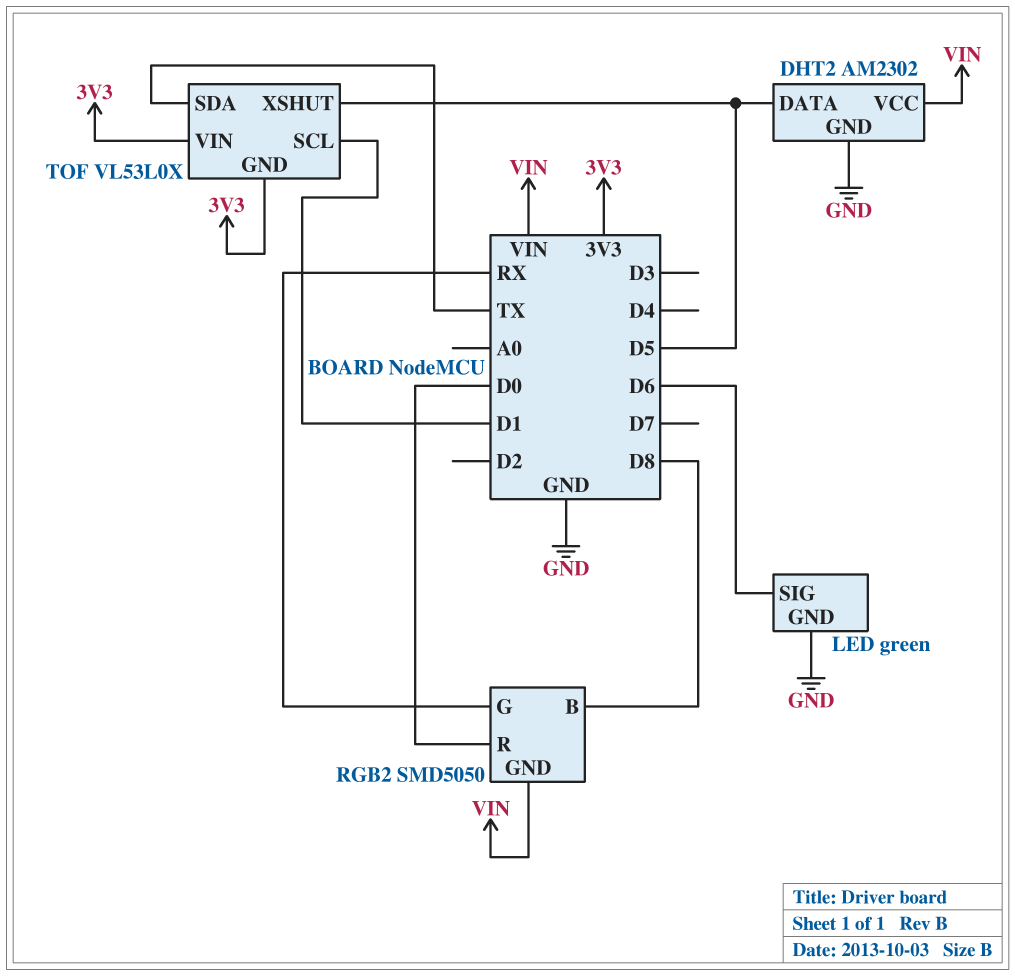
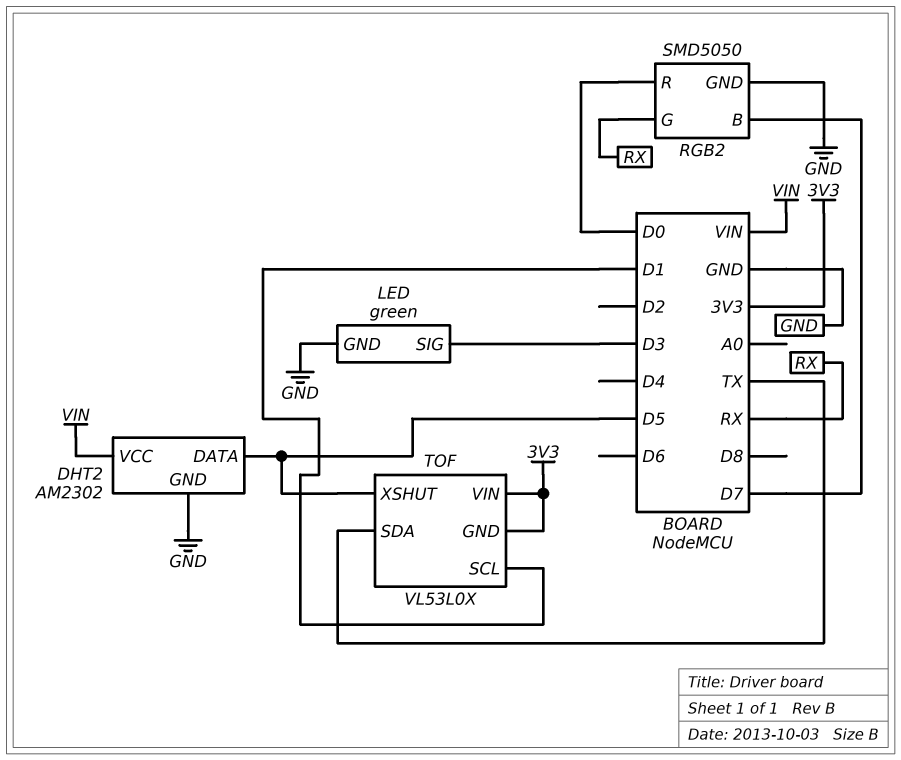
LED pin SIG: D6 -> D3
RGB2 pin B: D8 -> D7
RGB2 pin GND: VIN -> GND

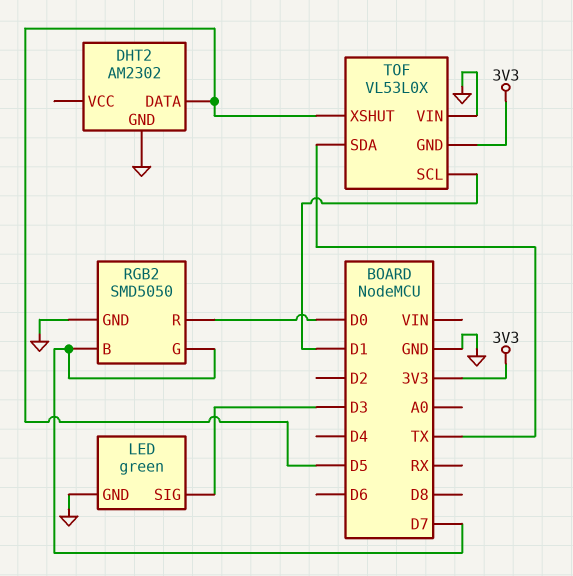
DHT2 pin VCC: VIN -> none
RGB2 pin G: RX -> D7
TOF pin VIN: 3V3 -> GND

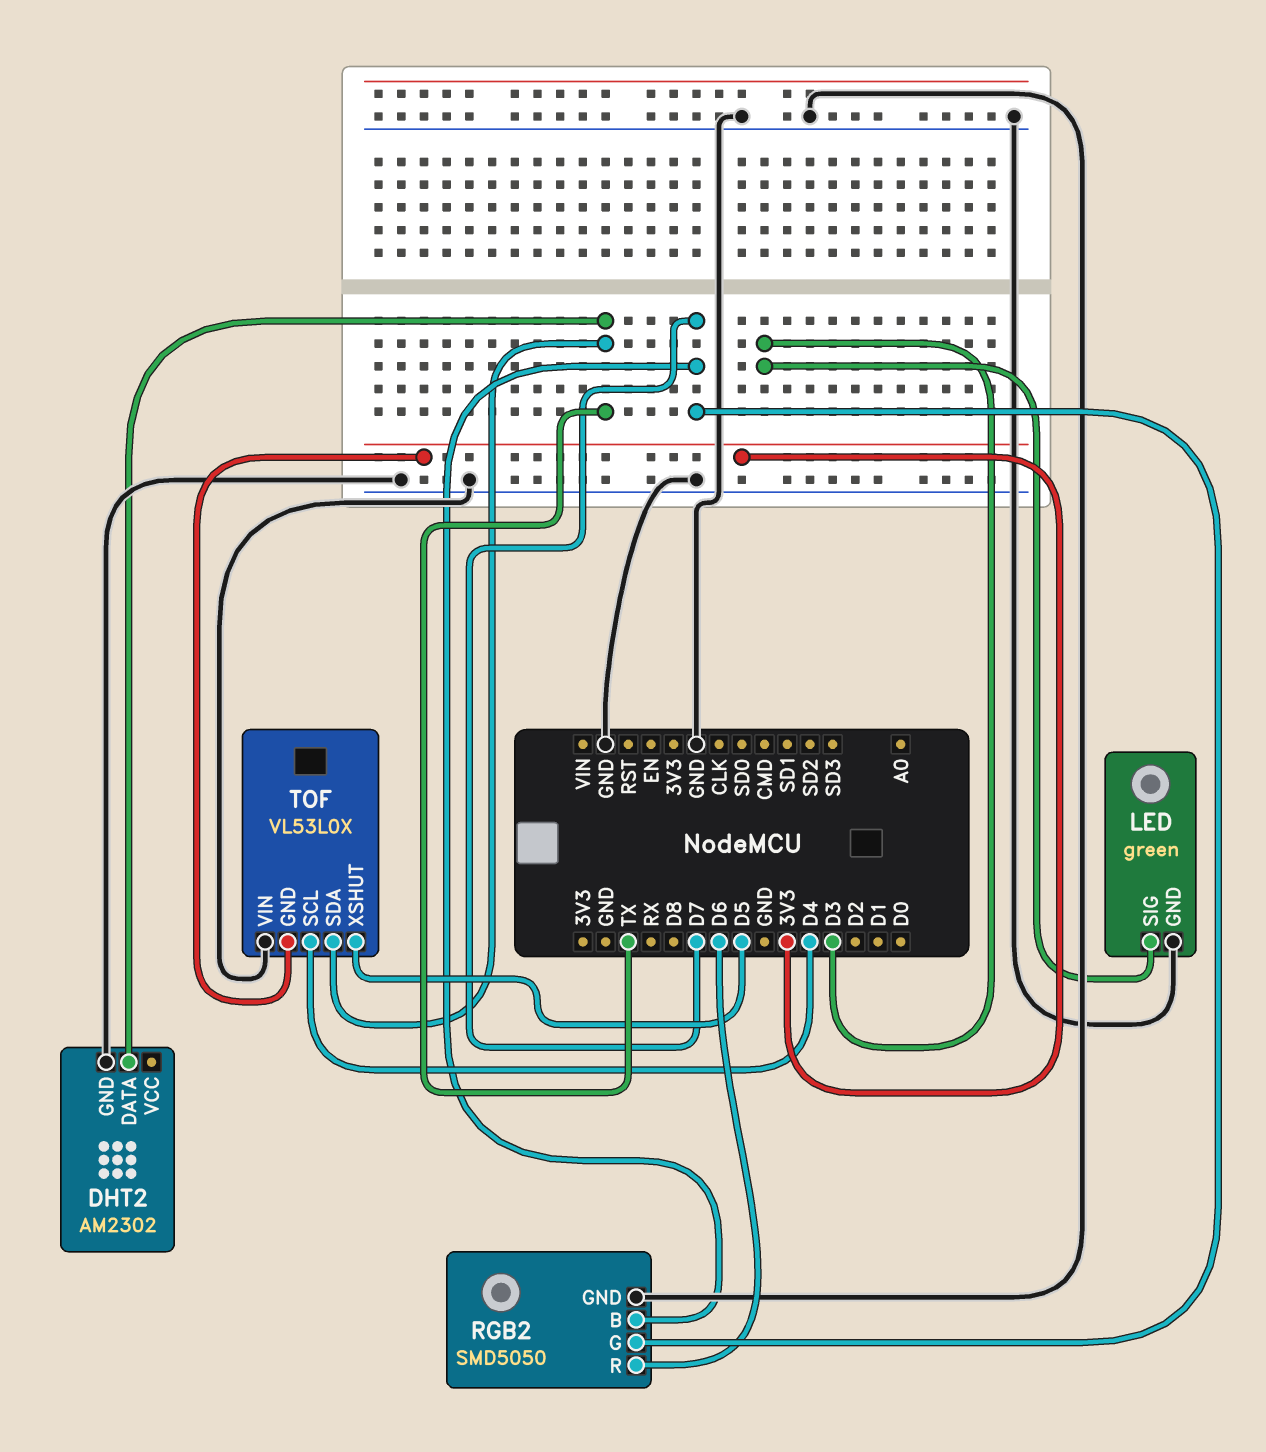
DHT2 pin DATA: D5 -> TX
RGB2 pin R: D0 -> D6
TOF pin SCL: D1 -> D4

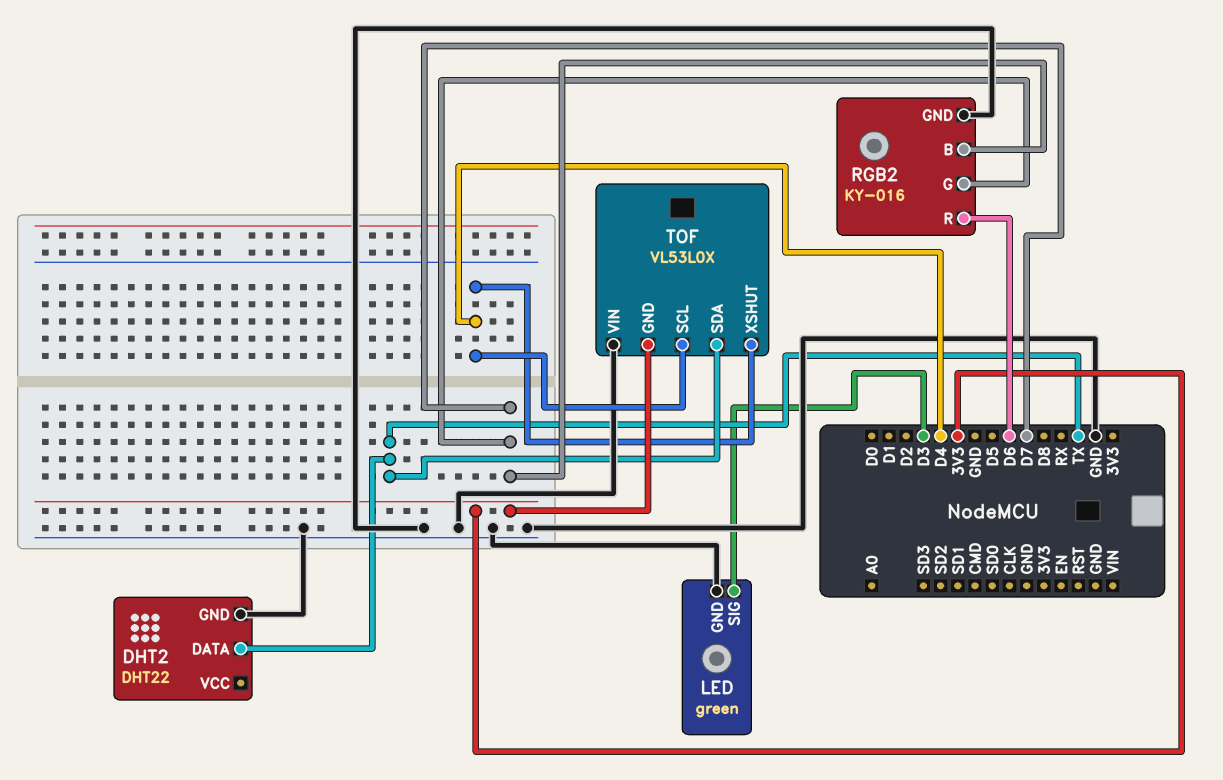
DHT2: AM2302 -> DHT22
RGB2: SMD5050 -> KY-016
TOF pin XSHUT: D5 -> D4

